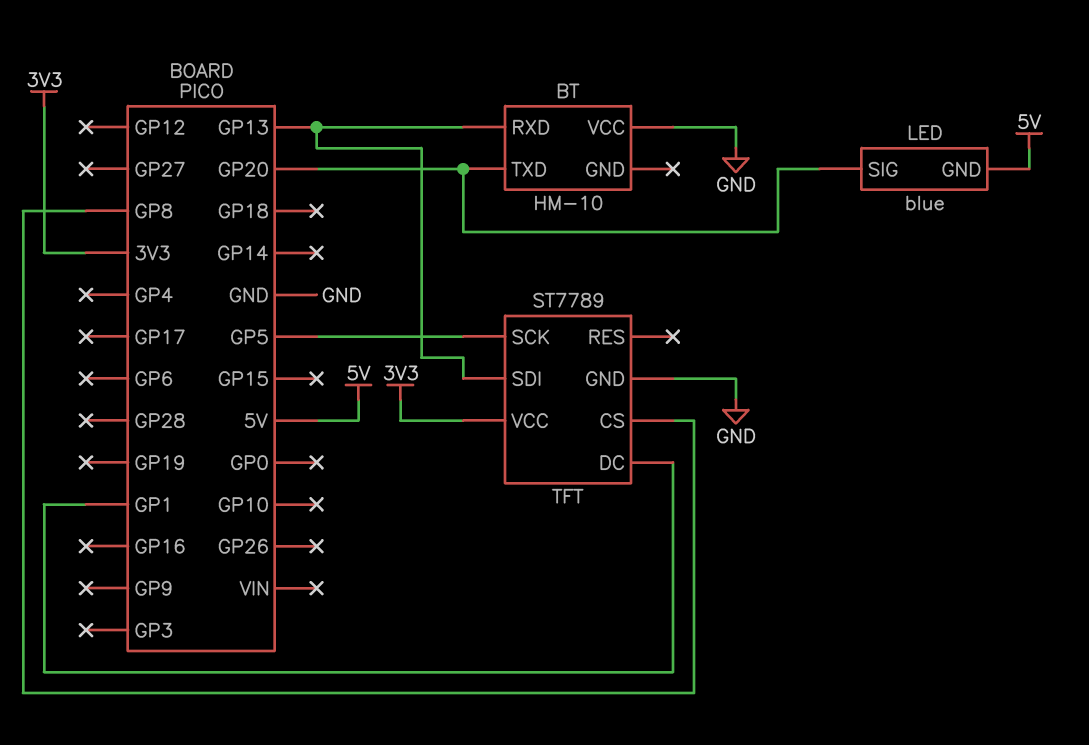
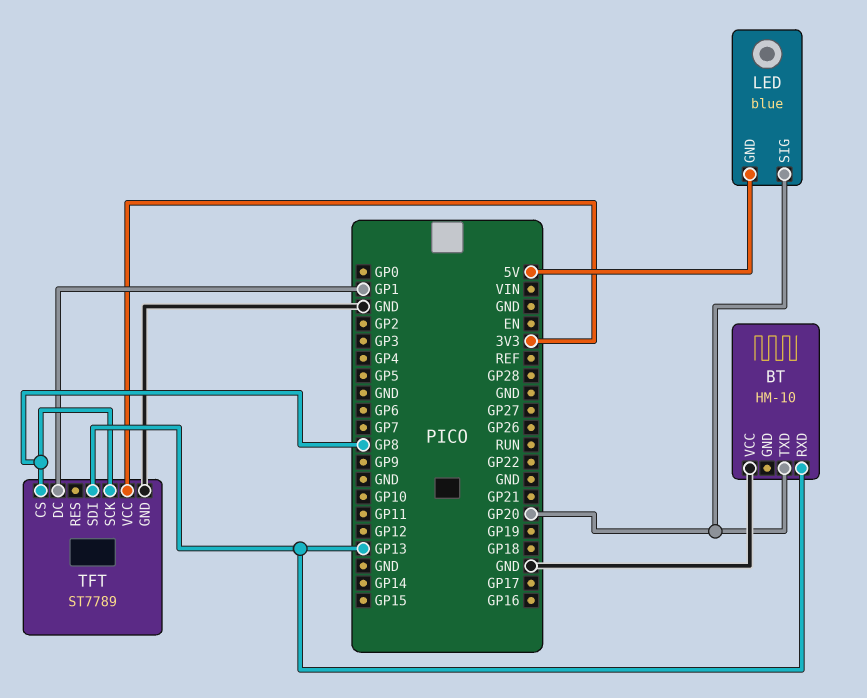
TFT pin SCK: GP5 -> GP8

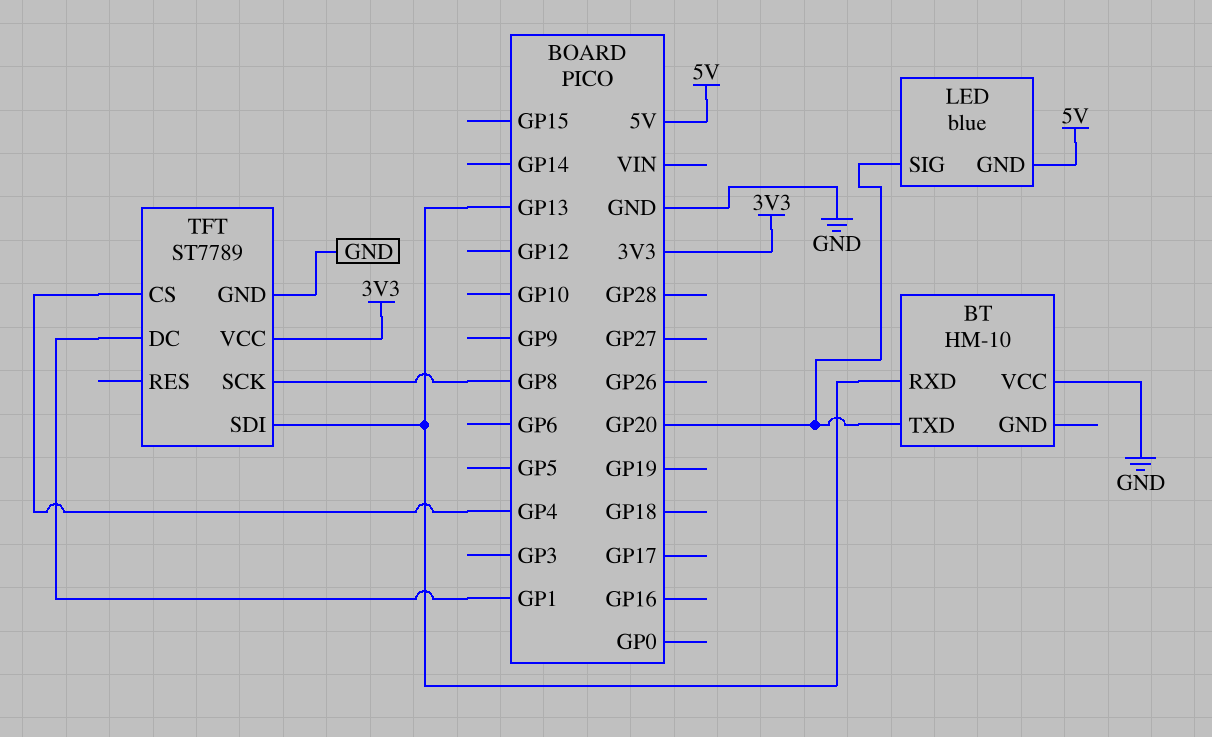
TFT pin CS: GP8 -> GP4

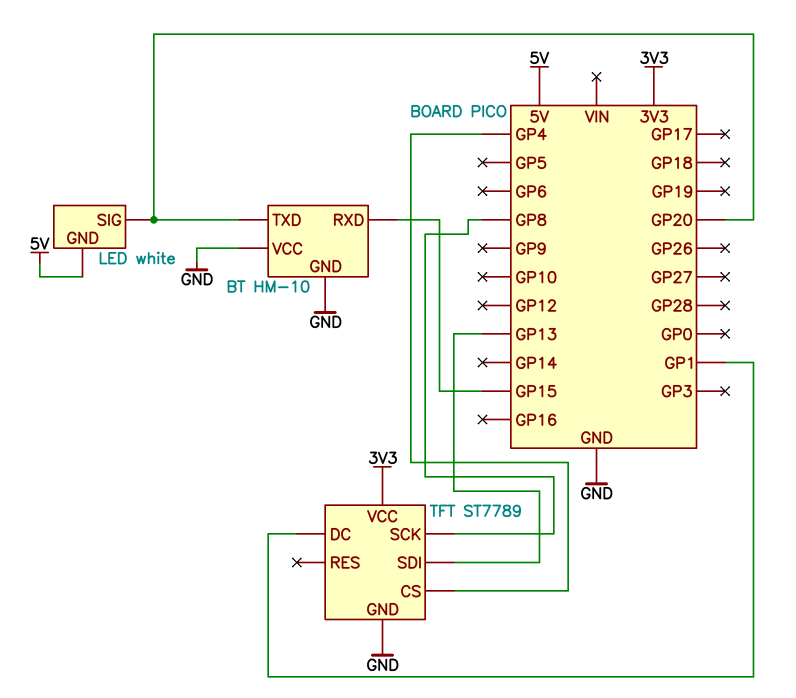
BT pin GND: none -> GND
BT pin RXD: GP13 -> GP15
LED: blue -> white

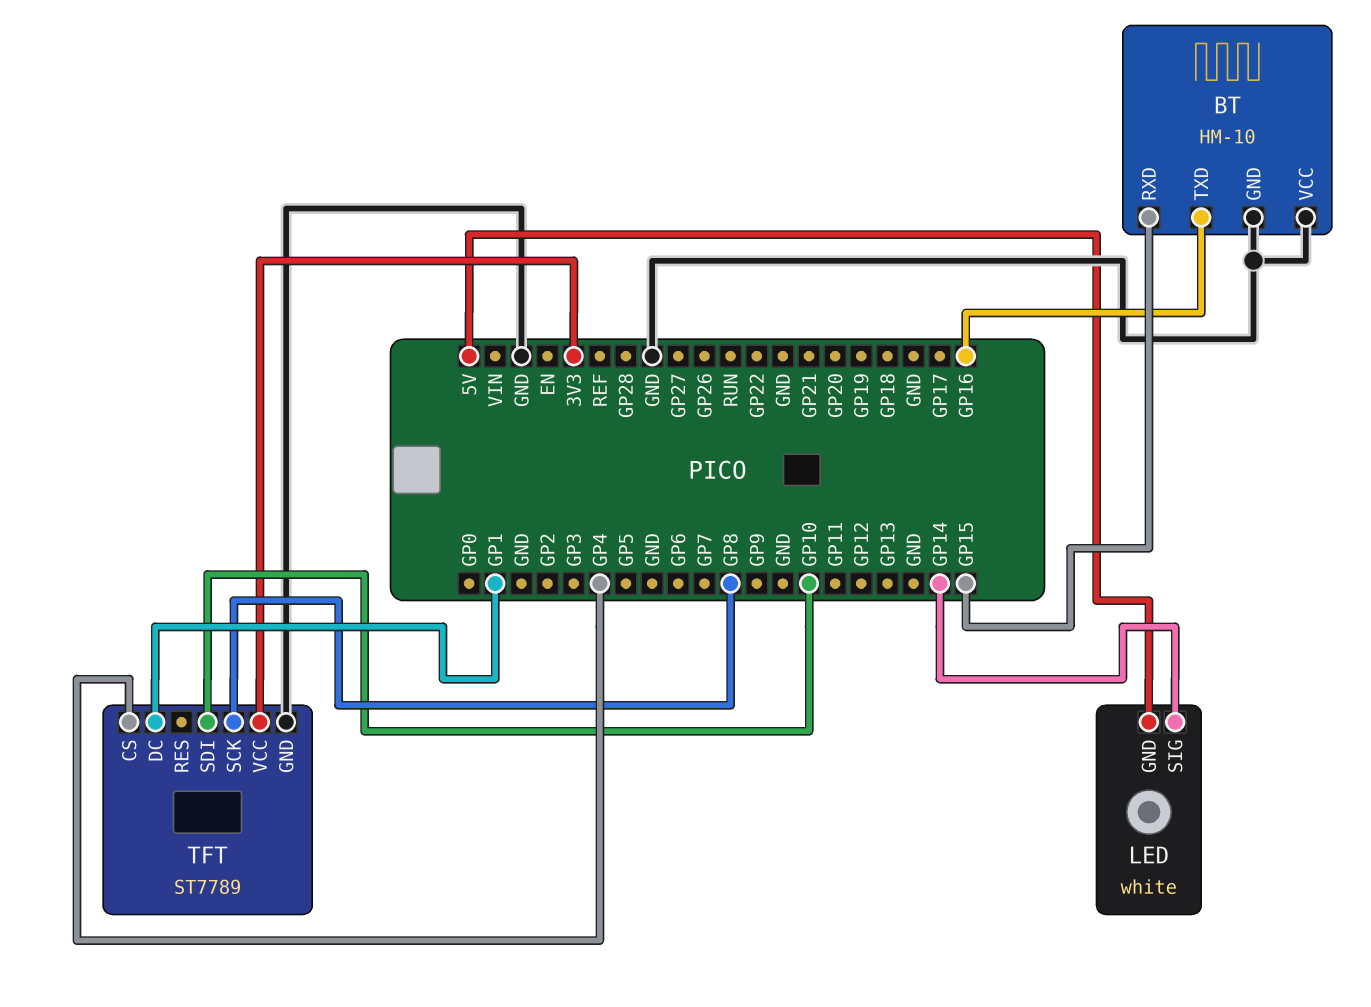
BT pin TXD: GP20 -> GP16
LED pin SIG: GP20 -> GP14
TFT pin SDI: GP13 -> GP10

